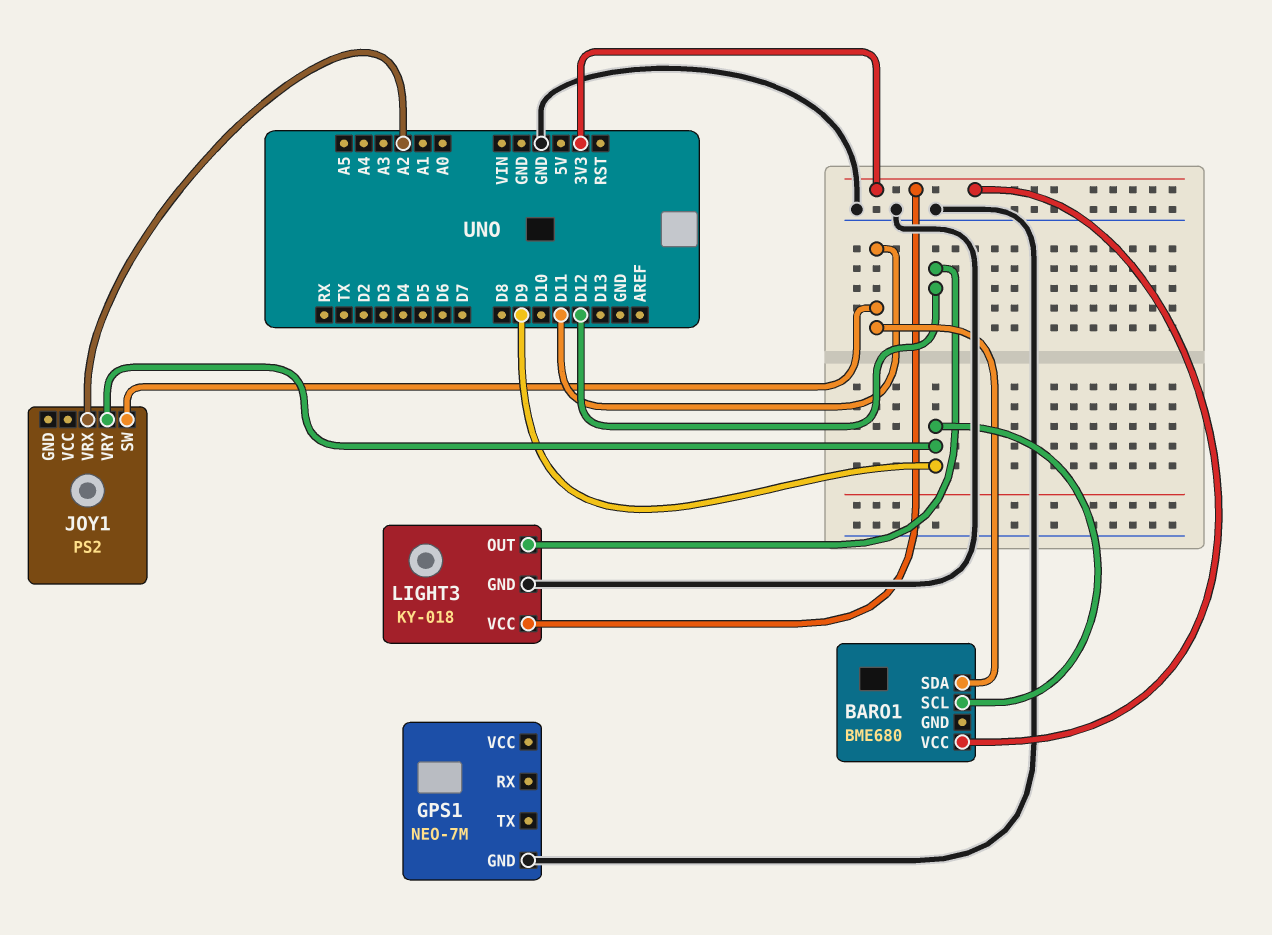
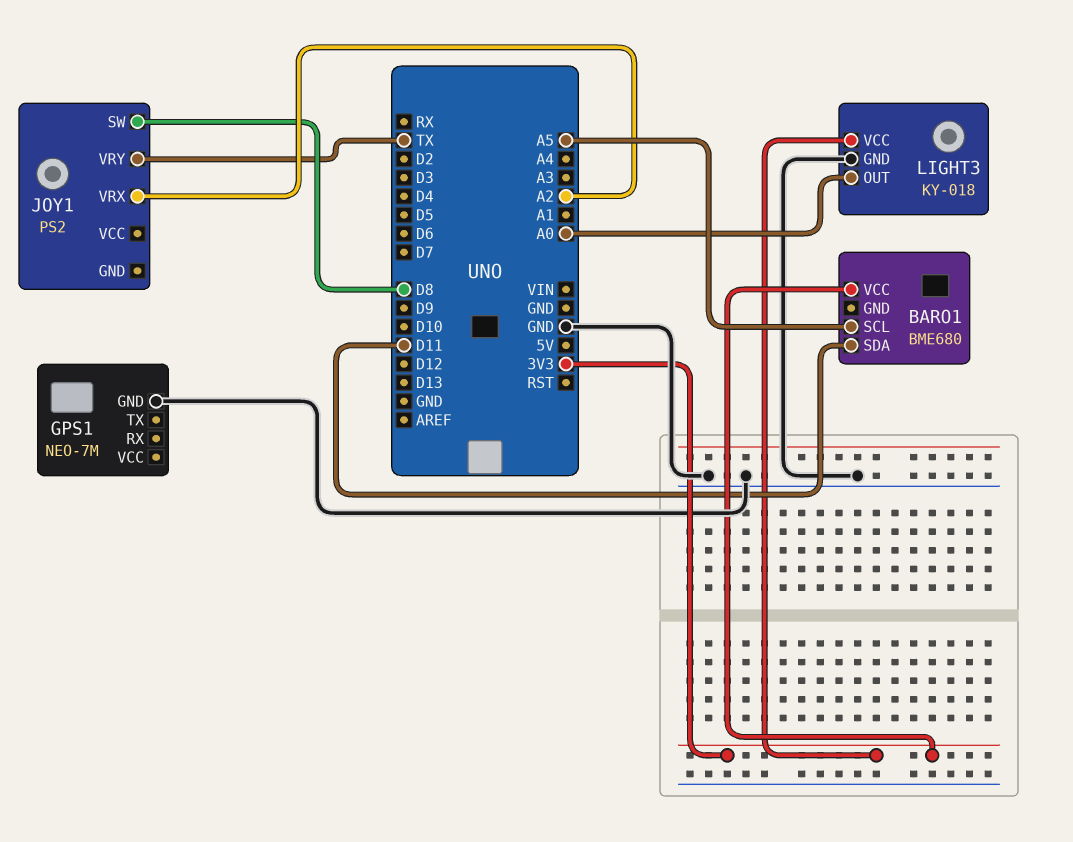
BARO1 pin SCL: D9 -> A5
JOY1 pin SW: D11 -> D8
JOY1 pin VRY: D9 -> TX
LIGHT3 pin OUT: D12 -> A0

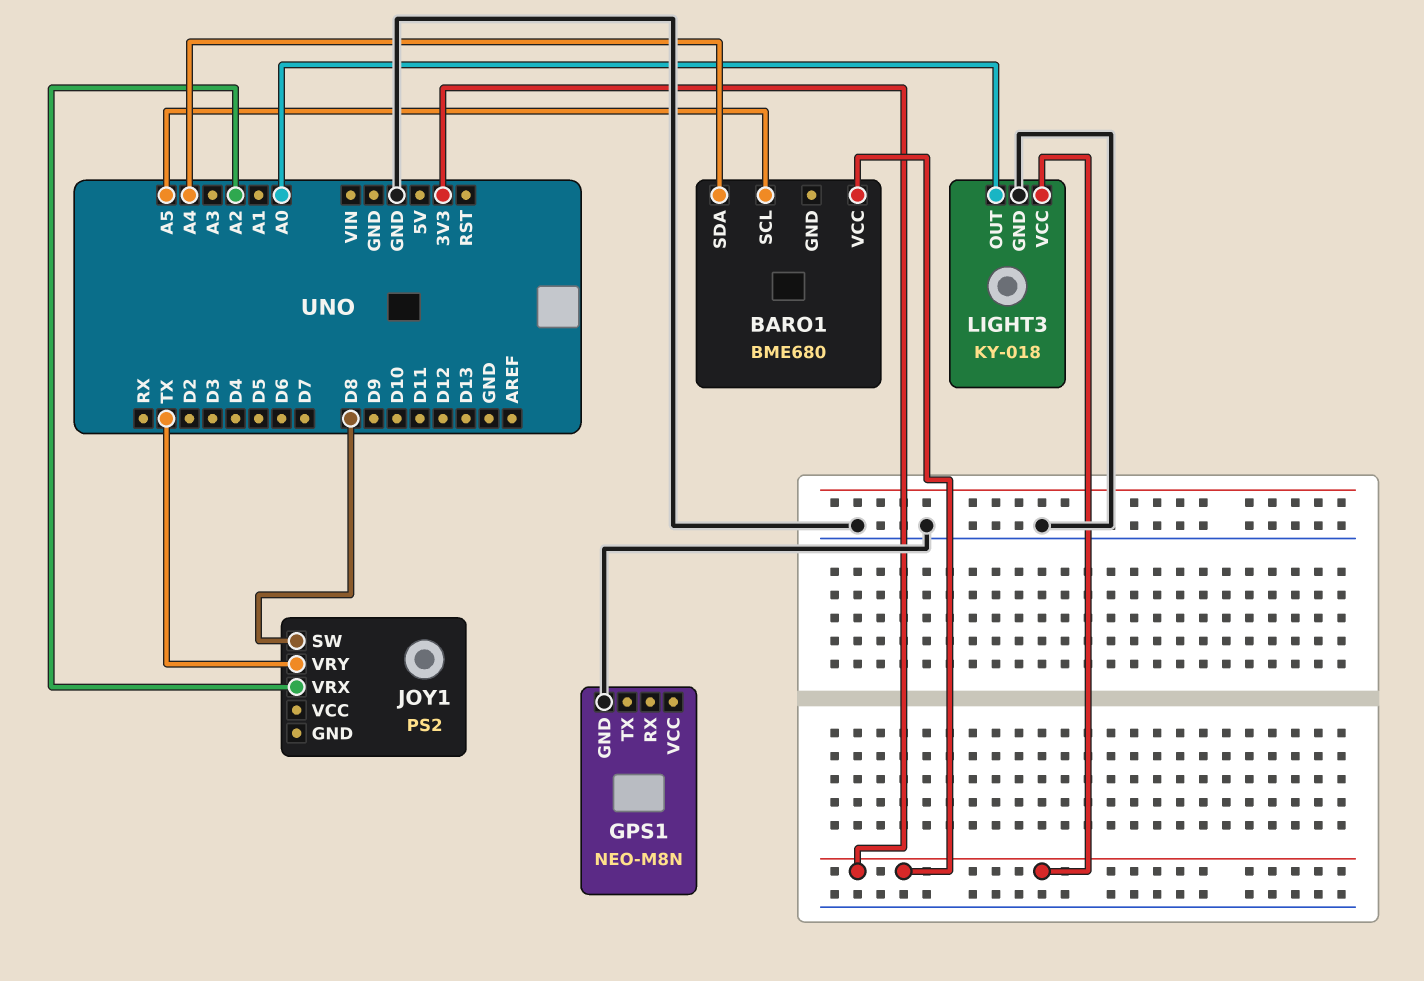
BARO1 pin SDA: D11 -> A4
GPS1: NEO-7M -> NEO-M8N

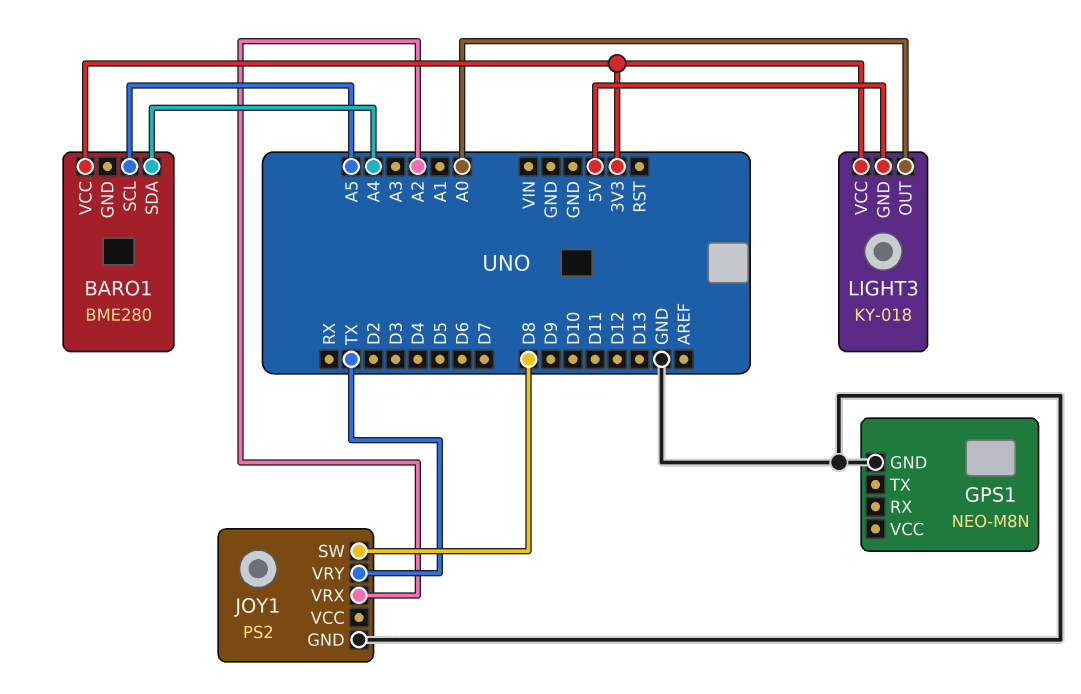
BARO1: BME680 -> BME280
JOY1 pin GND: none -> GND
LIGHT3 pin GND: GND -> 5V

